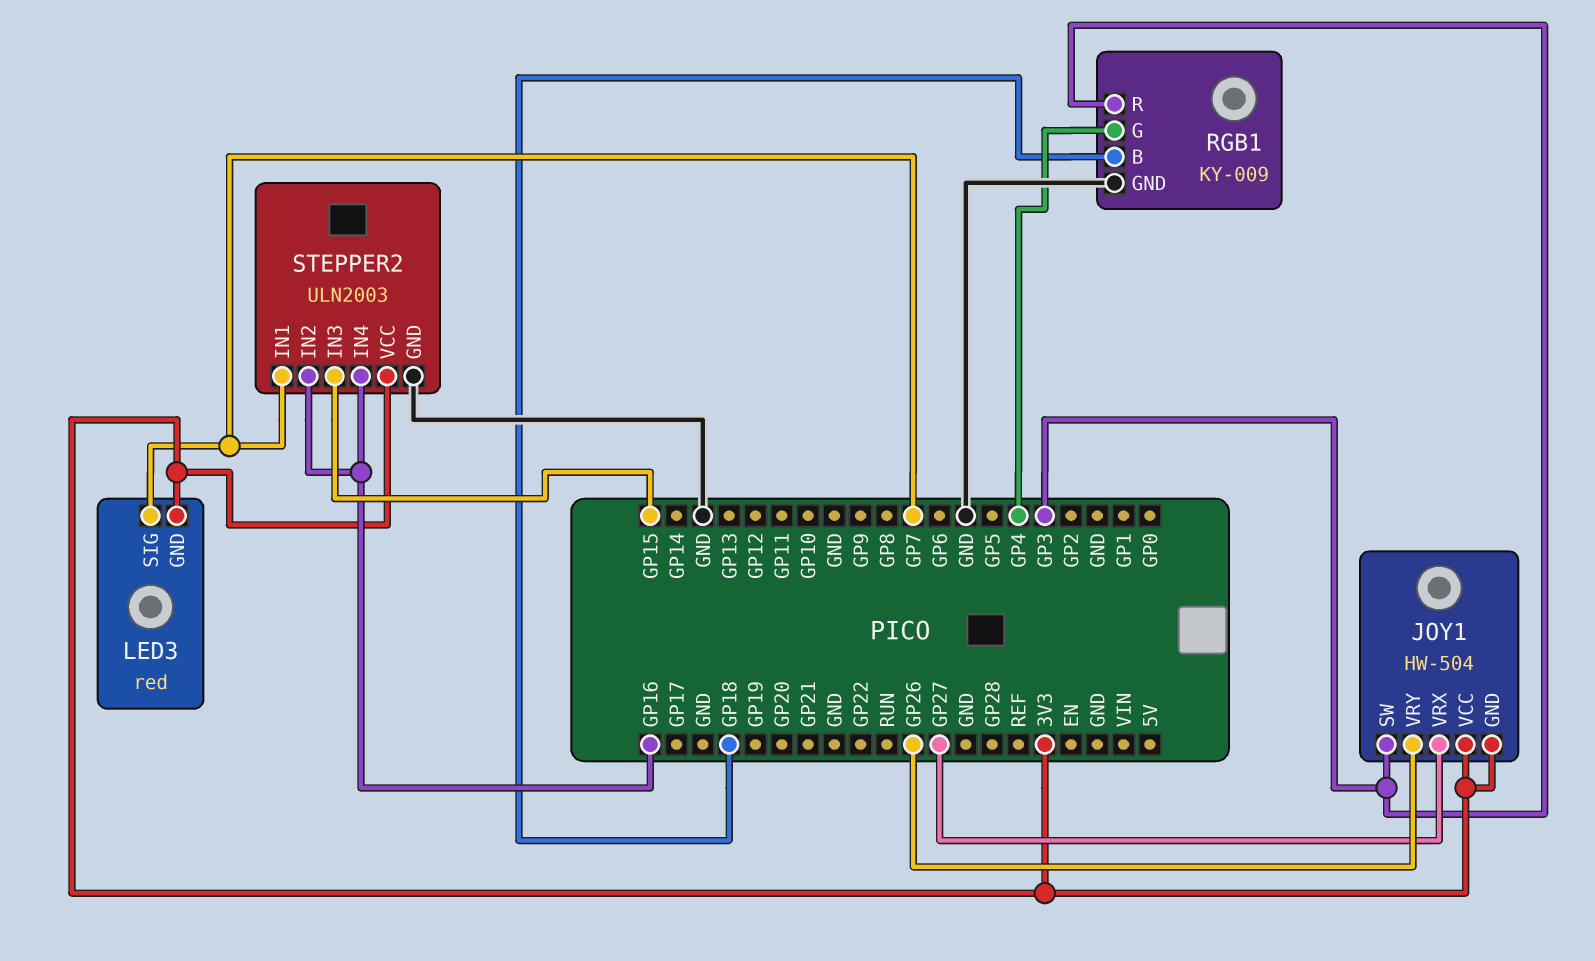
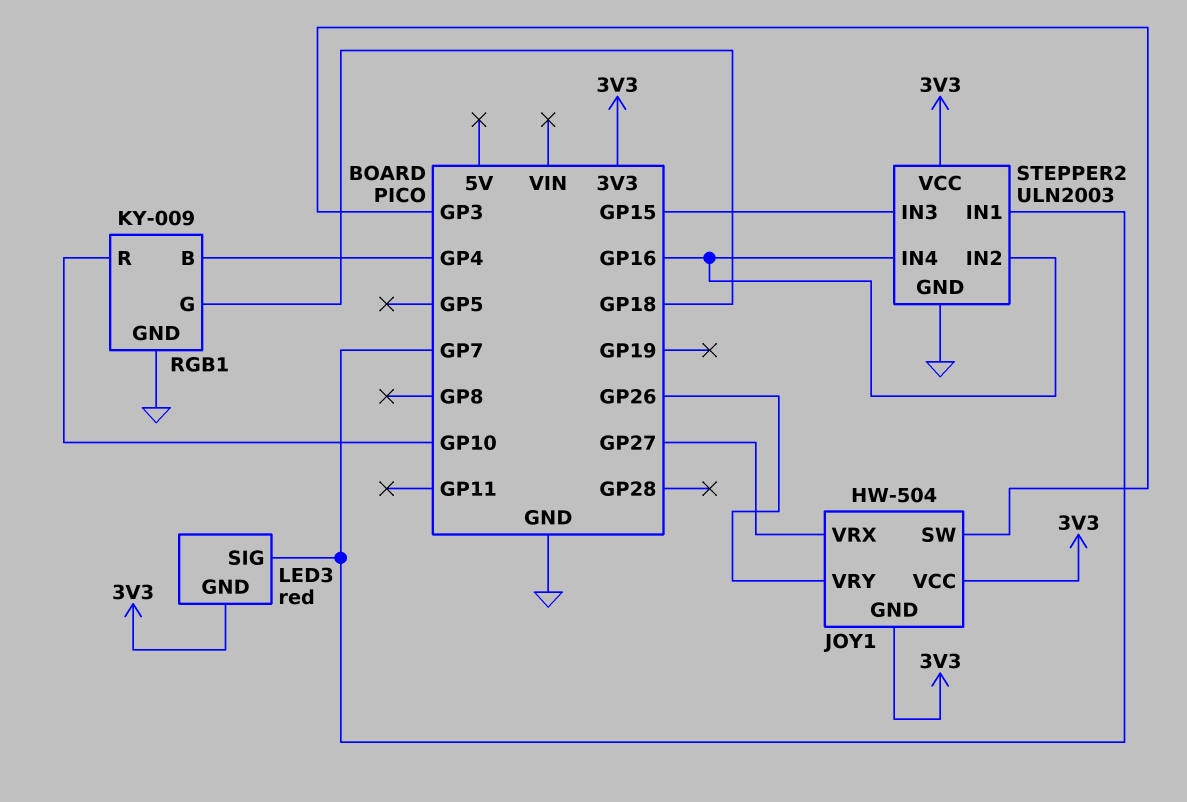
RGB1 pin B: GP18 -> GP4
RGB1 pin G: GP4 -> GP18
RGB1 pin R: GP3 -> GP10

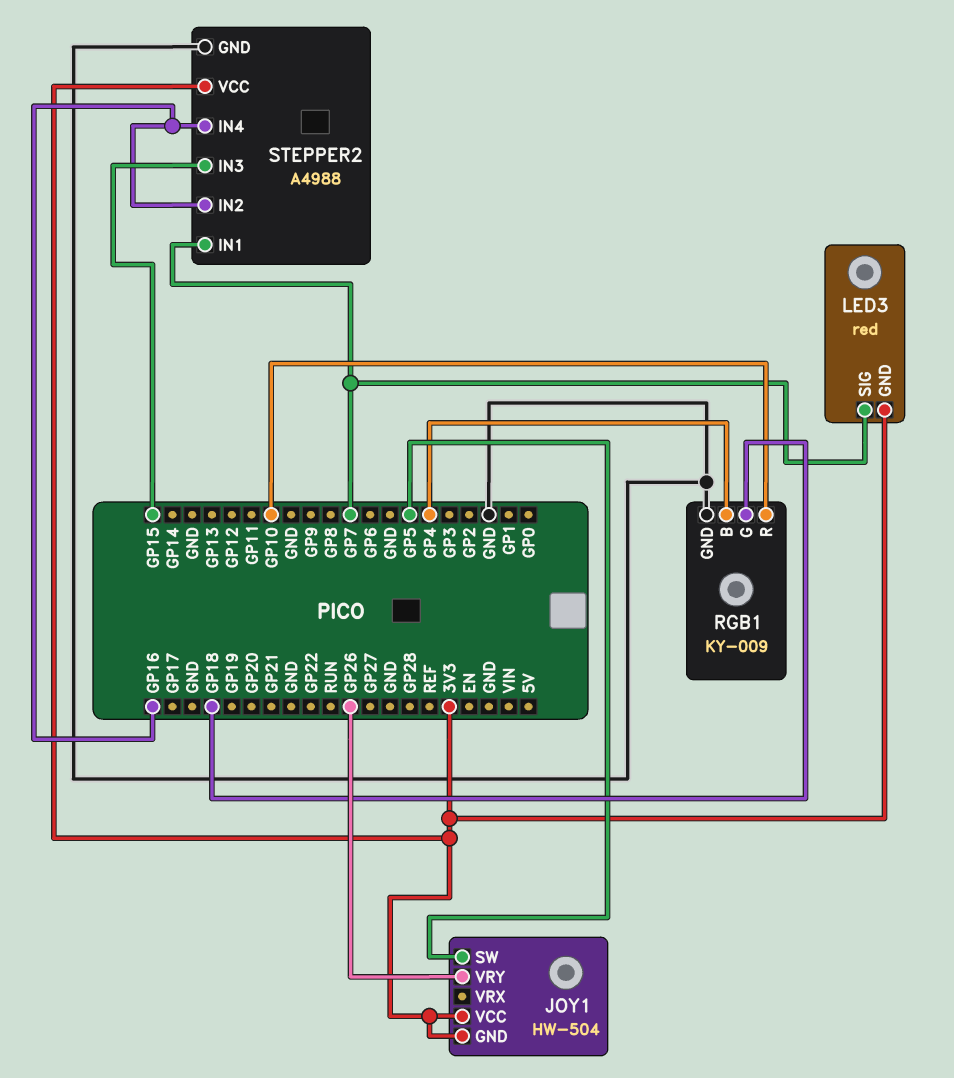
JOY1 pin SW: GP3 -> GP5
JOY1 pin VRX: GP27 -> none
STEPPER2: ULN2003 -> A4988

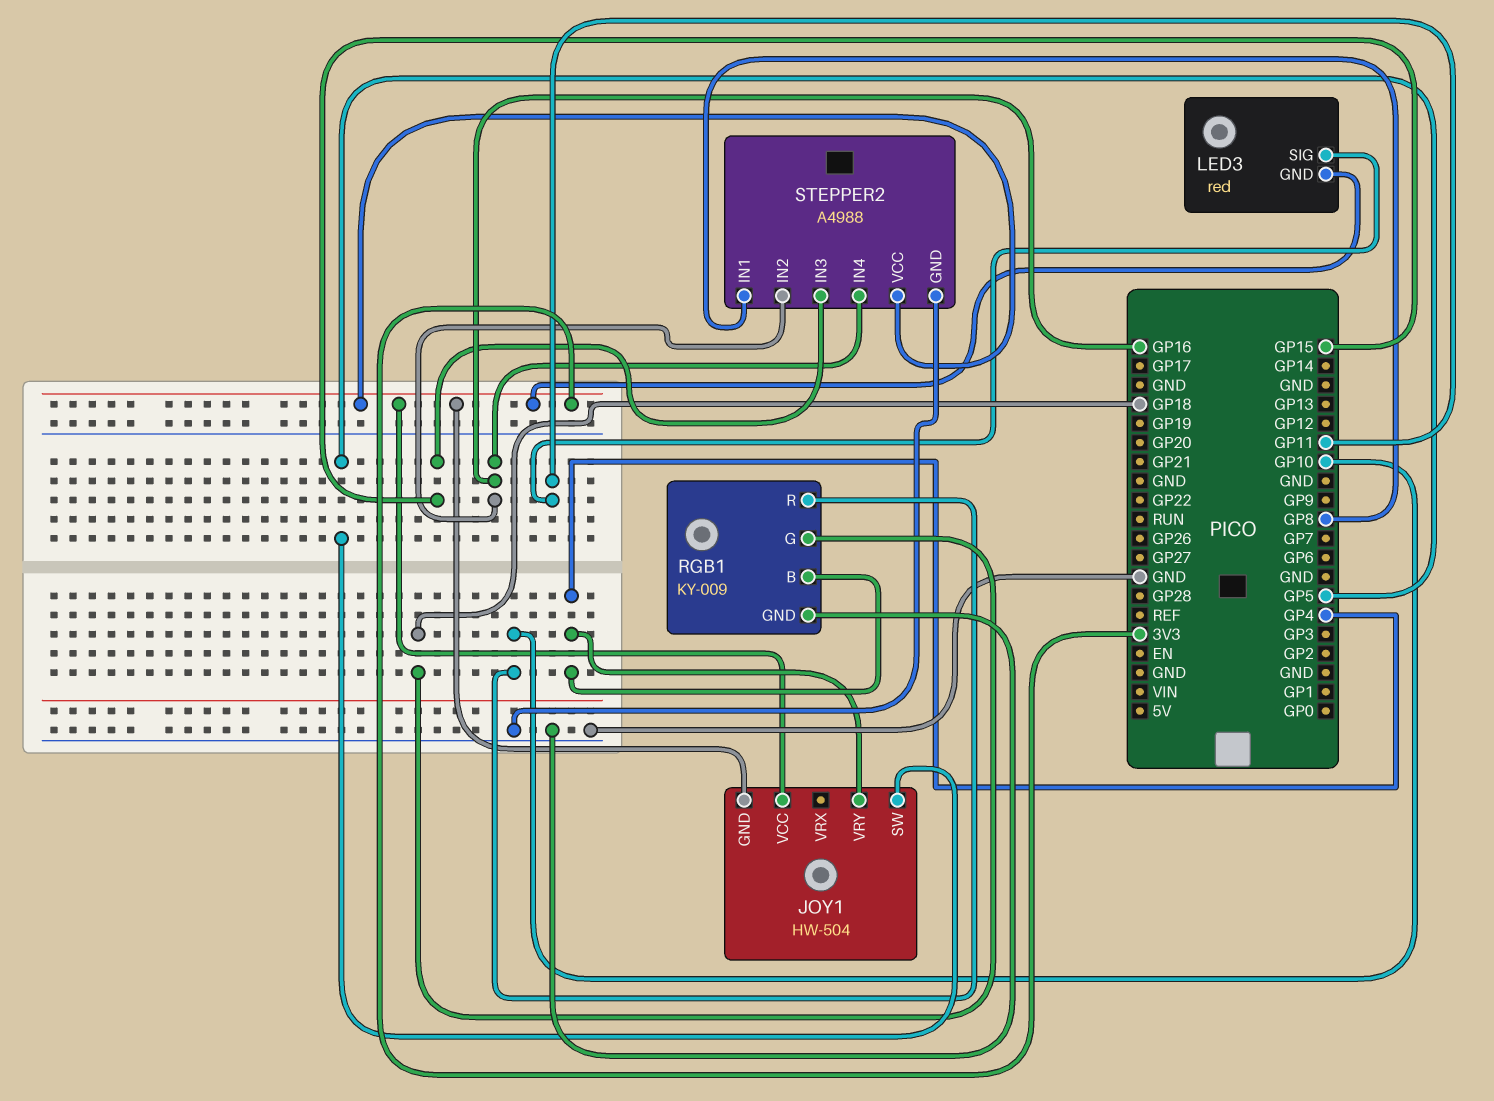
JOY1 pin VRY: GP26 -> GP4
LED3 pin SIG: GP7 -> GP11
STEPPER2 pin IN1: GP7 -> GP8

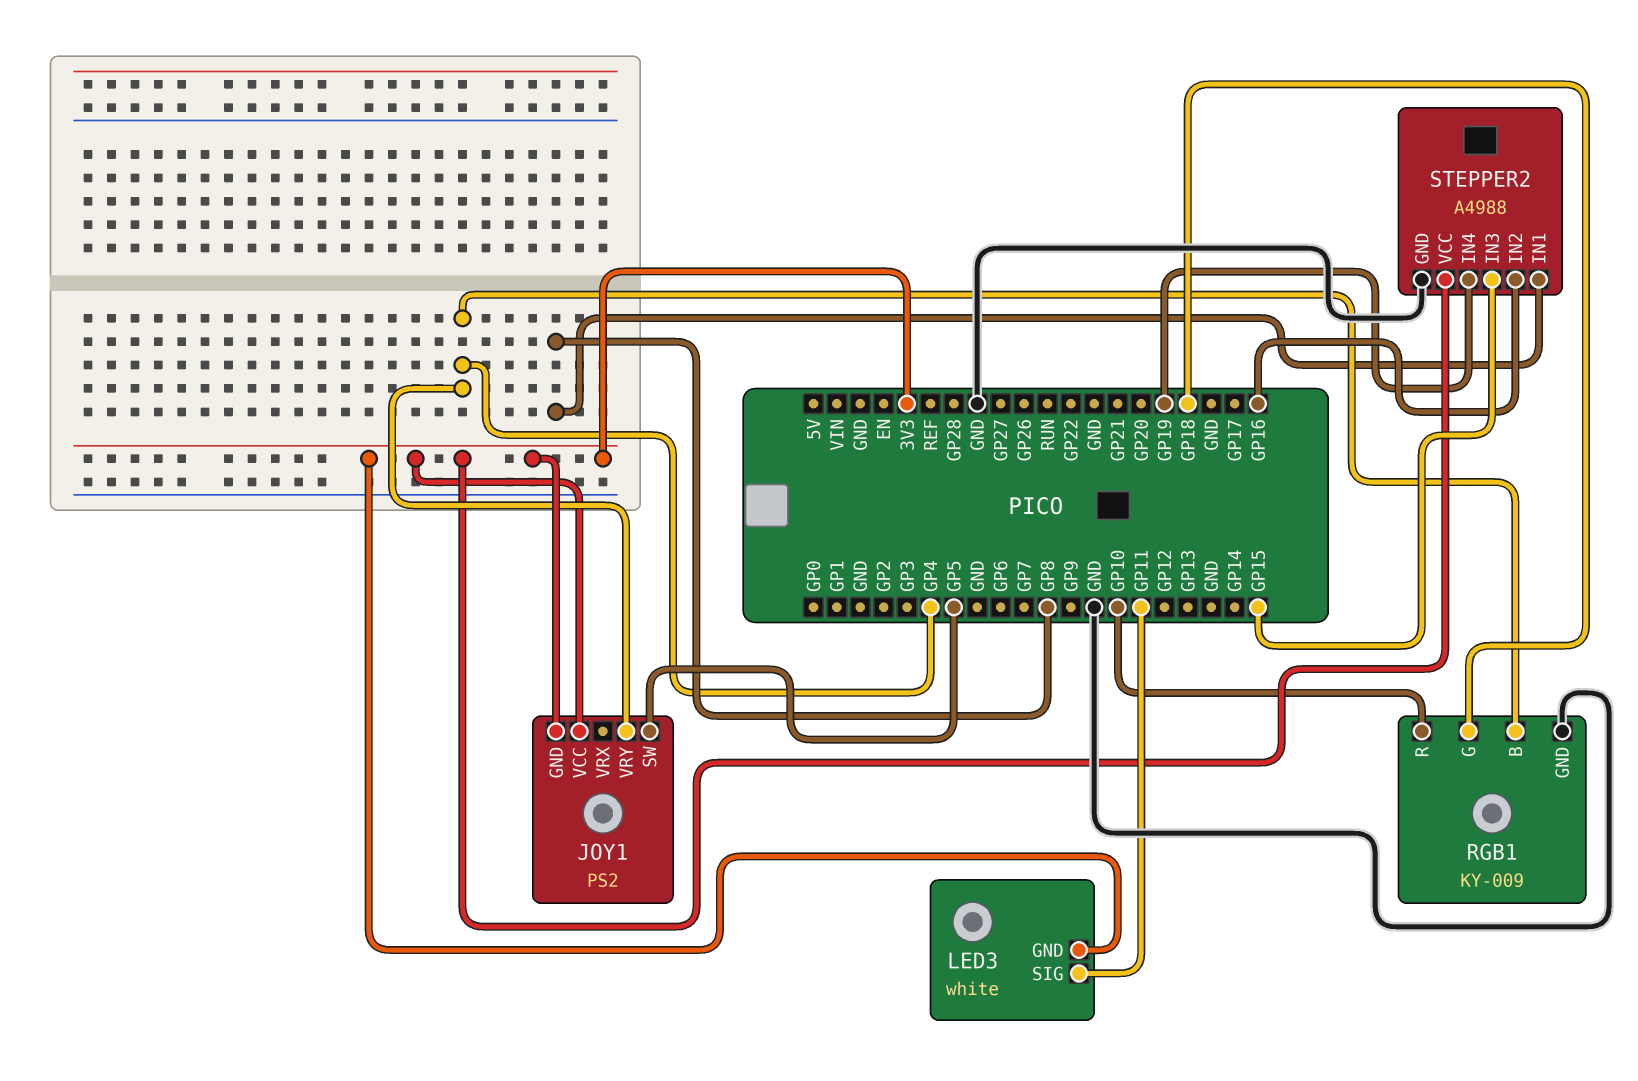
JOY1: HW-504 -> PS2
LED3: red -> white
STEPPER2 pin IN4: GP16 -> GP19

